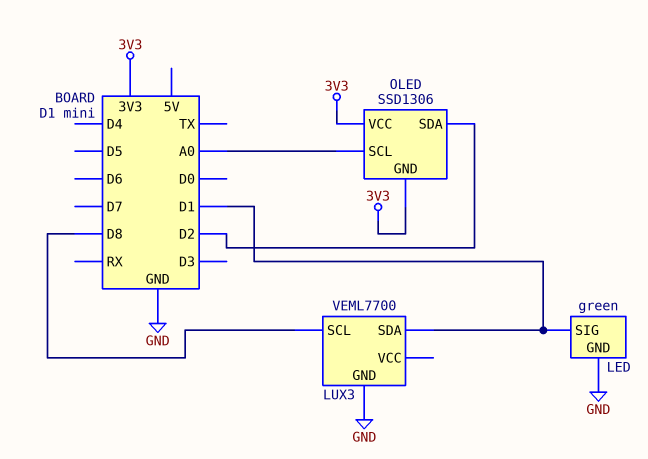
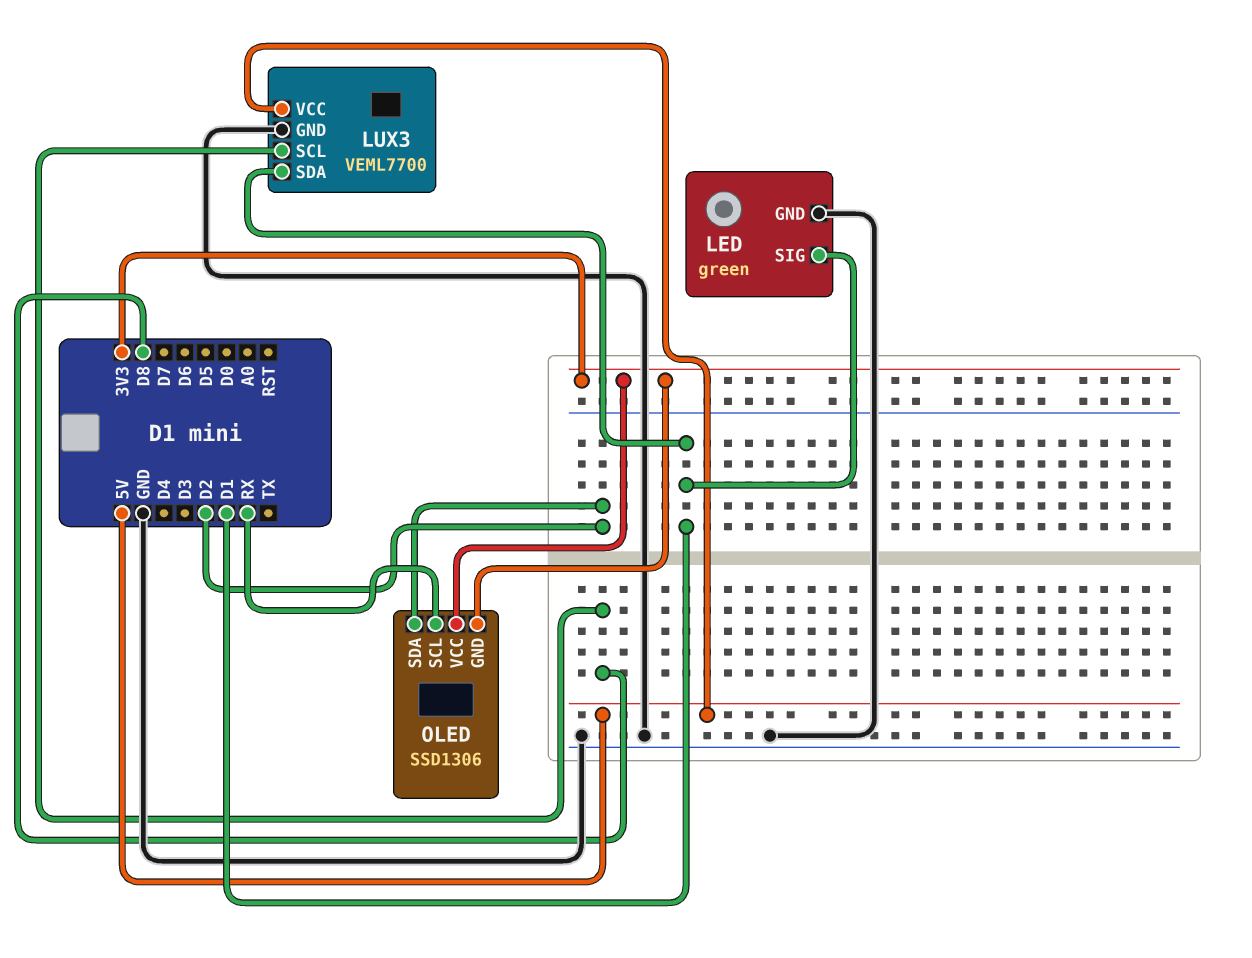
LUX3 pin VCC: none -> 5V
OLED pin SCL: A0 -> RX

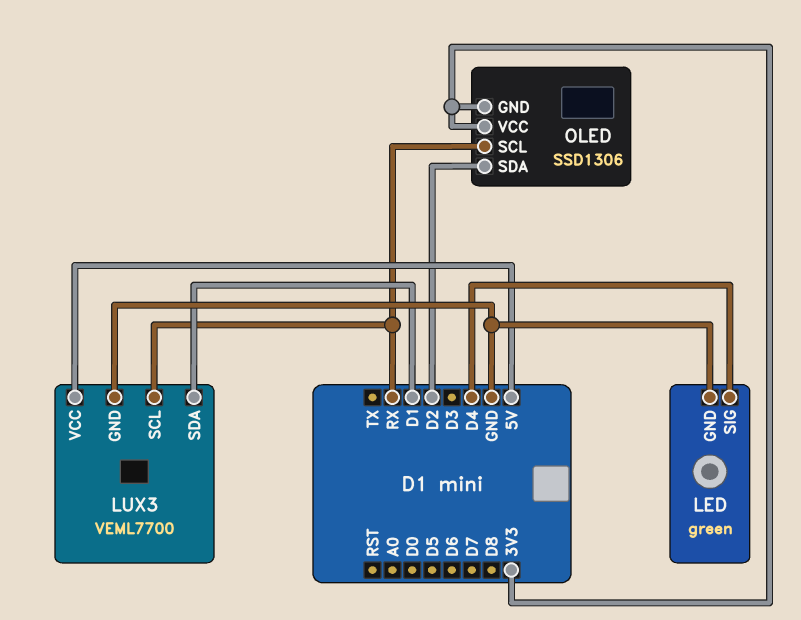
LED pin SIG: D1 -> D4
LUX3 pin SCL: D8 -> RX

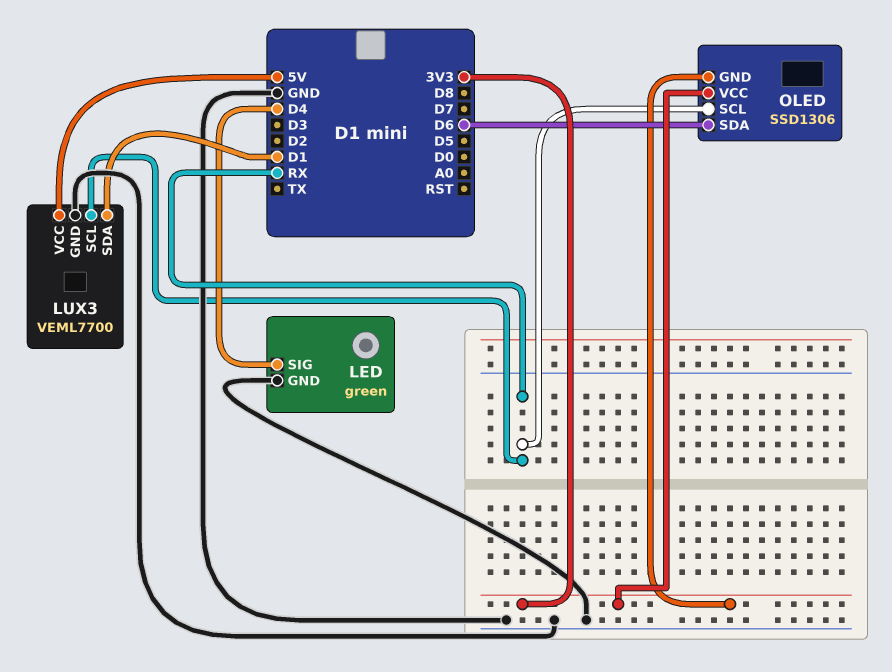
OLED pin SDA: D2 -> D6

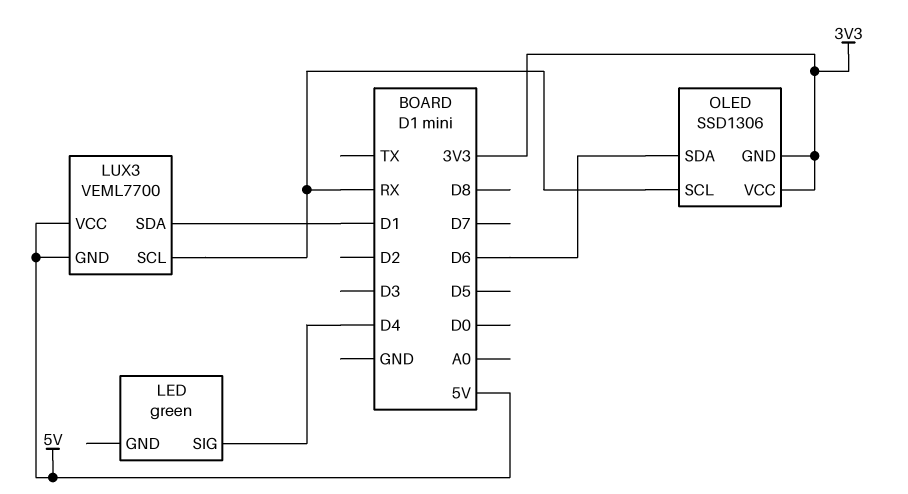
LED pin GND: GND -> none
LUX3 pin GND: GND -> 5V

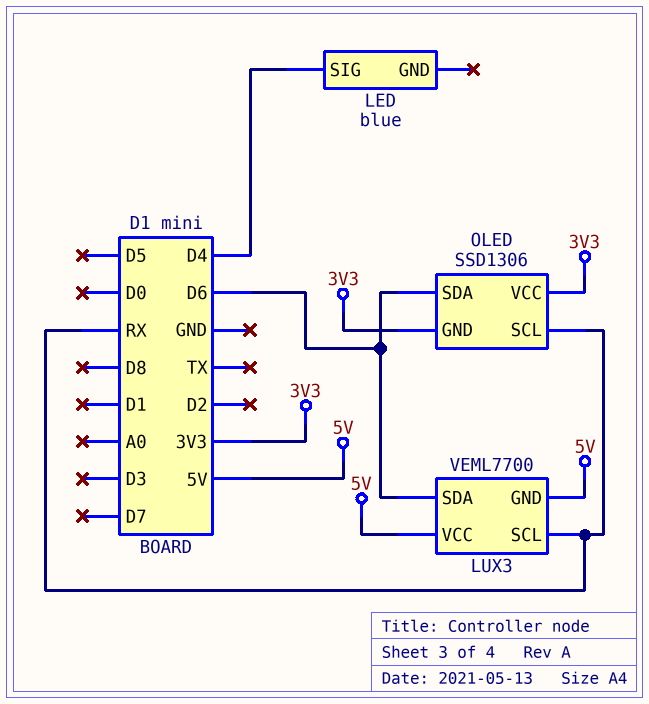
LED: green -> blue
LUX3 pin SDA: D1 -> D6

